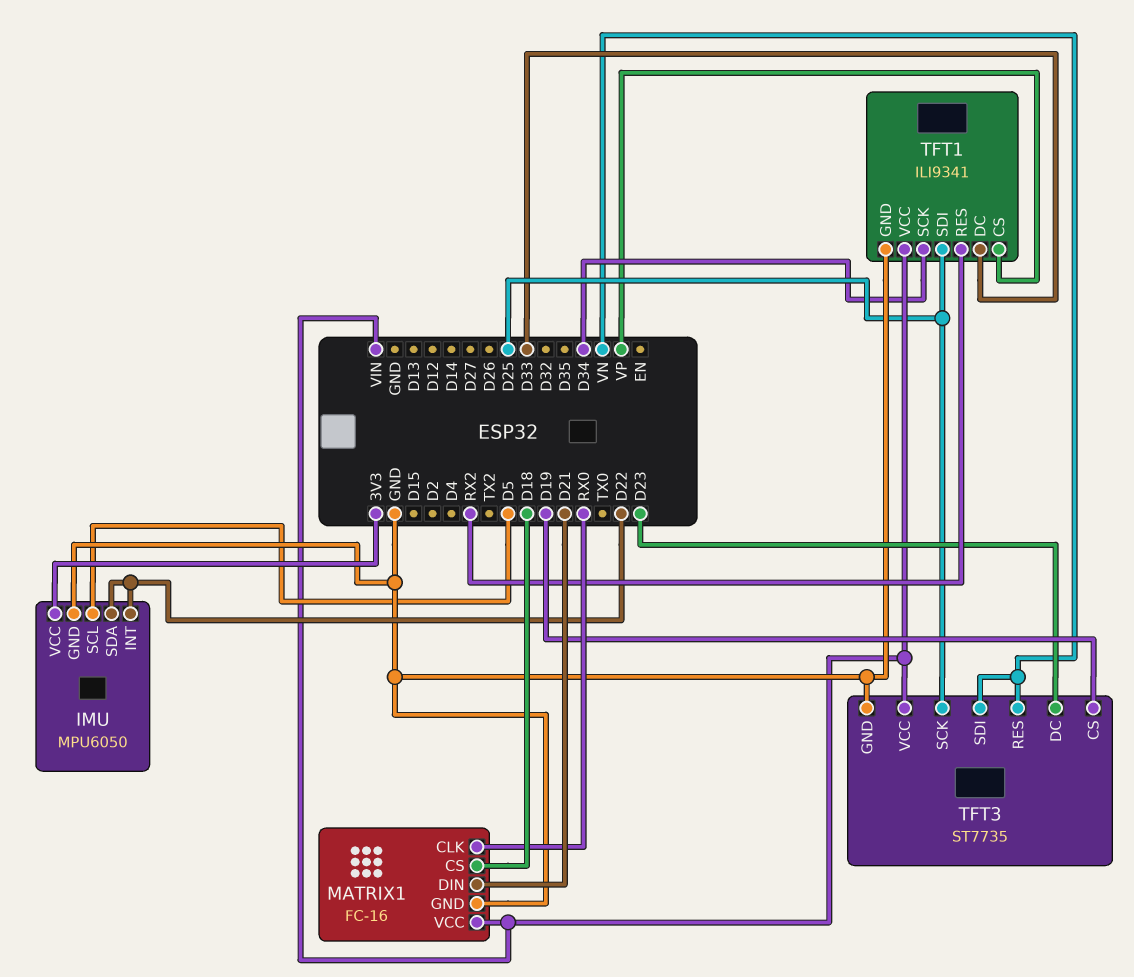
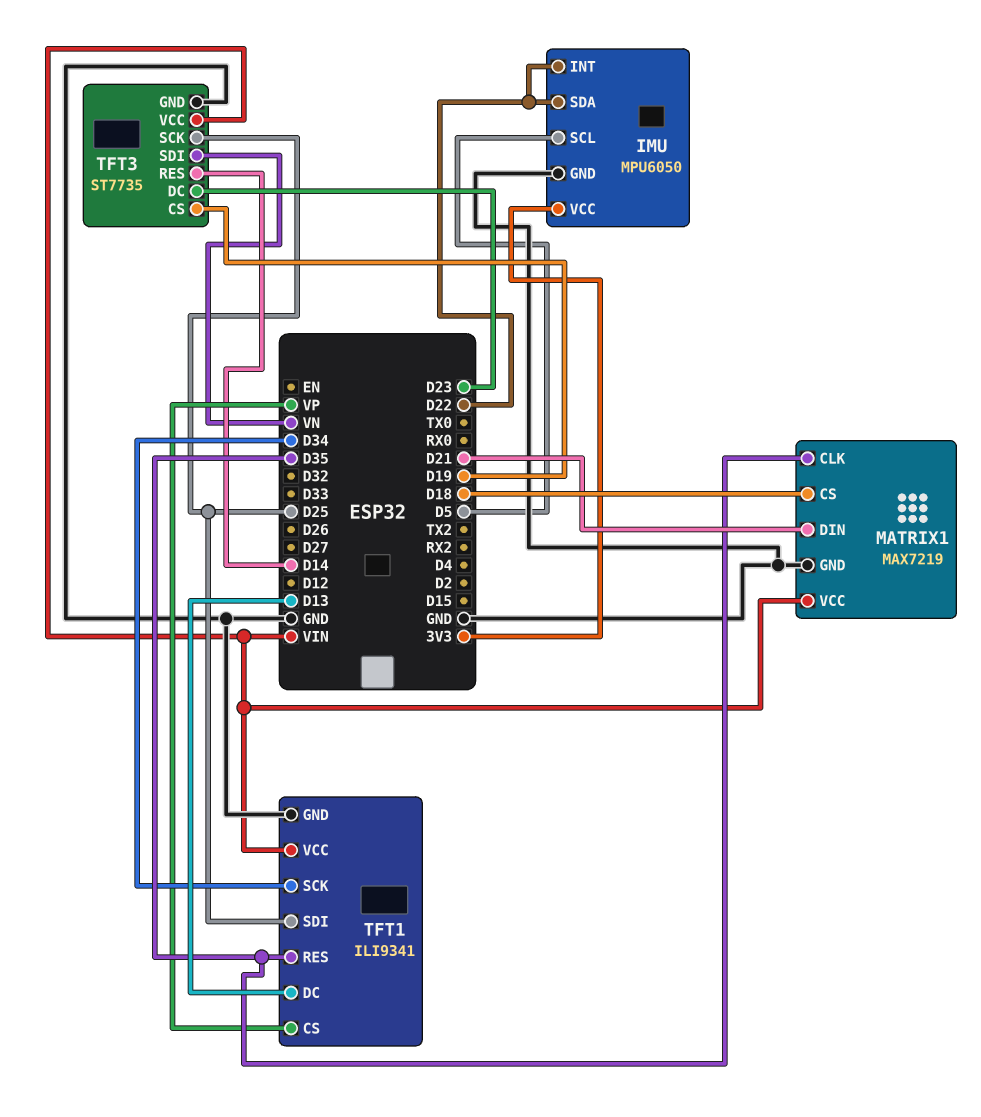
MATRIX1: FC-16 -> MAX7219
MATRIX1 pin CLK: RX0 -> D35
TFT1 pin DC: D33 -> D13
TFT1 pin RES: RX2 -> D35
TFT3 pin RES: VN -> D14

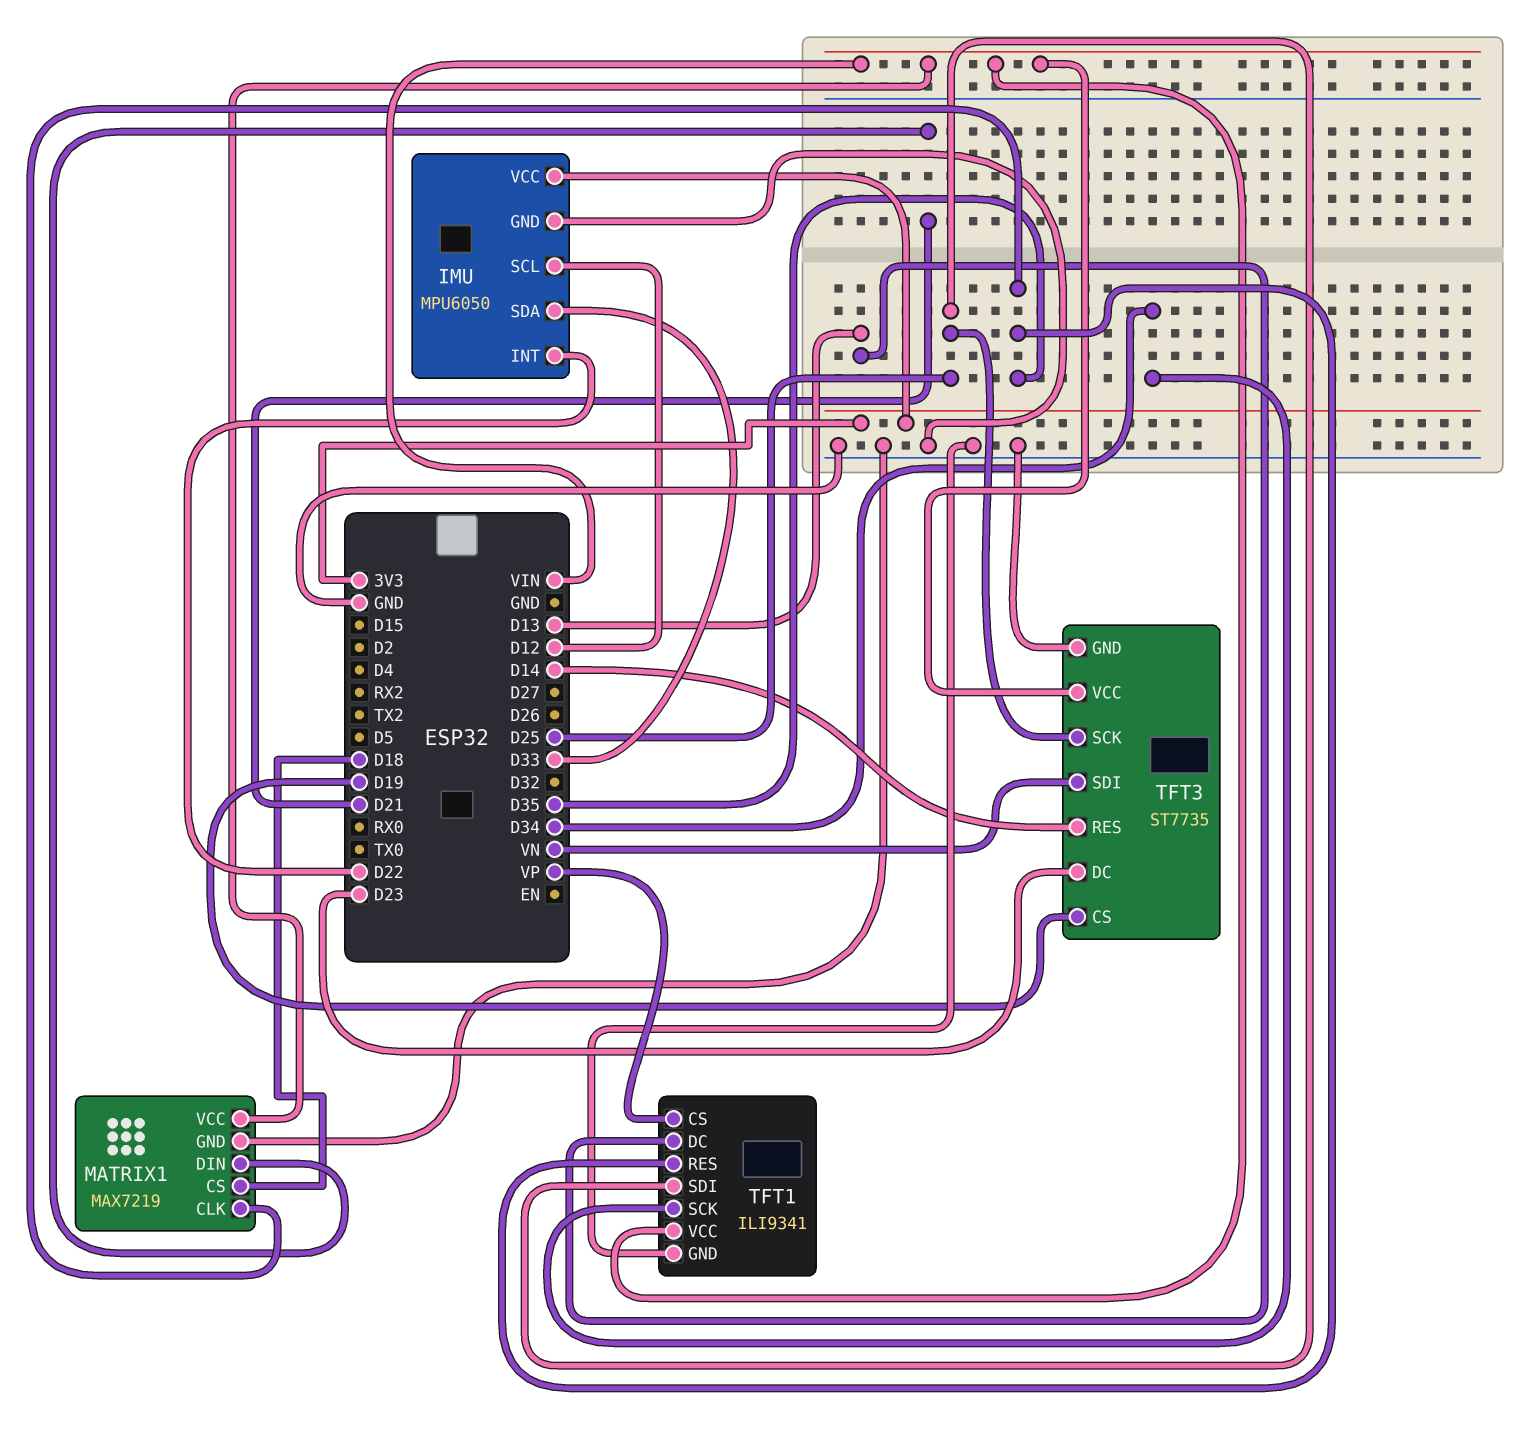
IMU pin SCL: D5 -> D12
IMU pin SDA: D22 -> D33

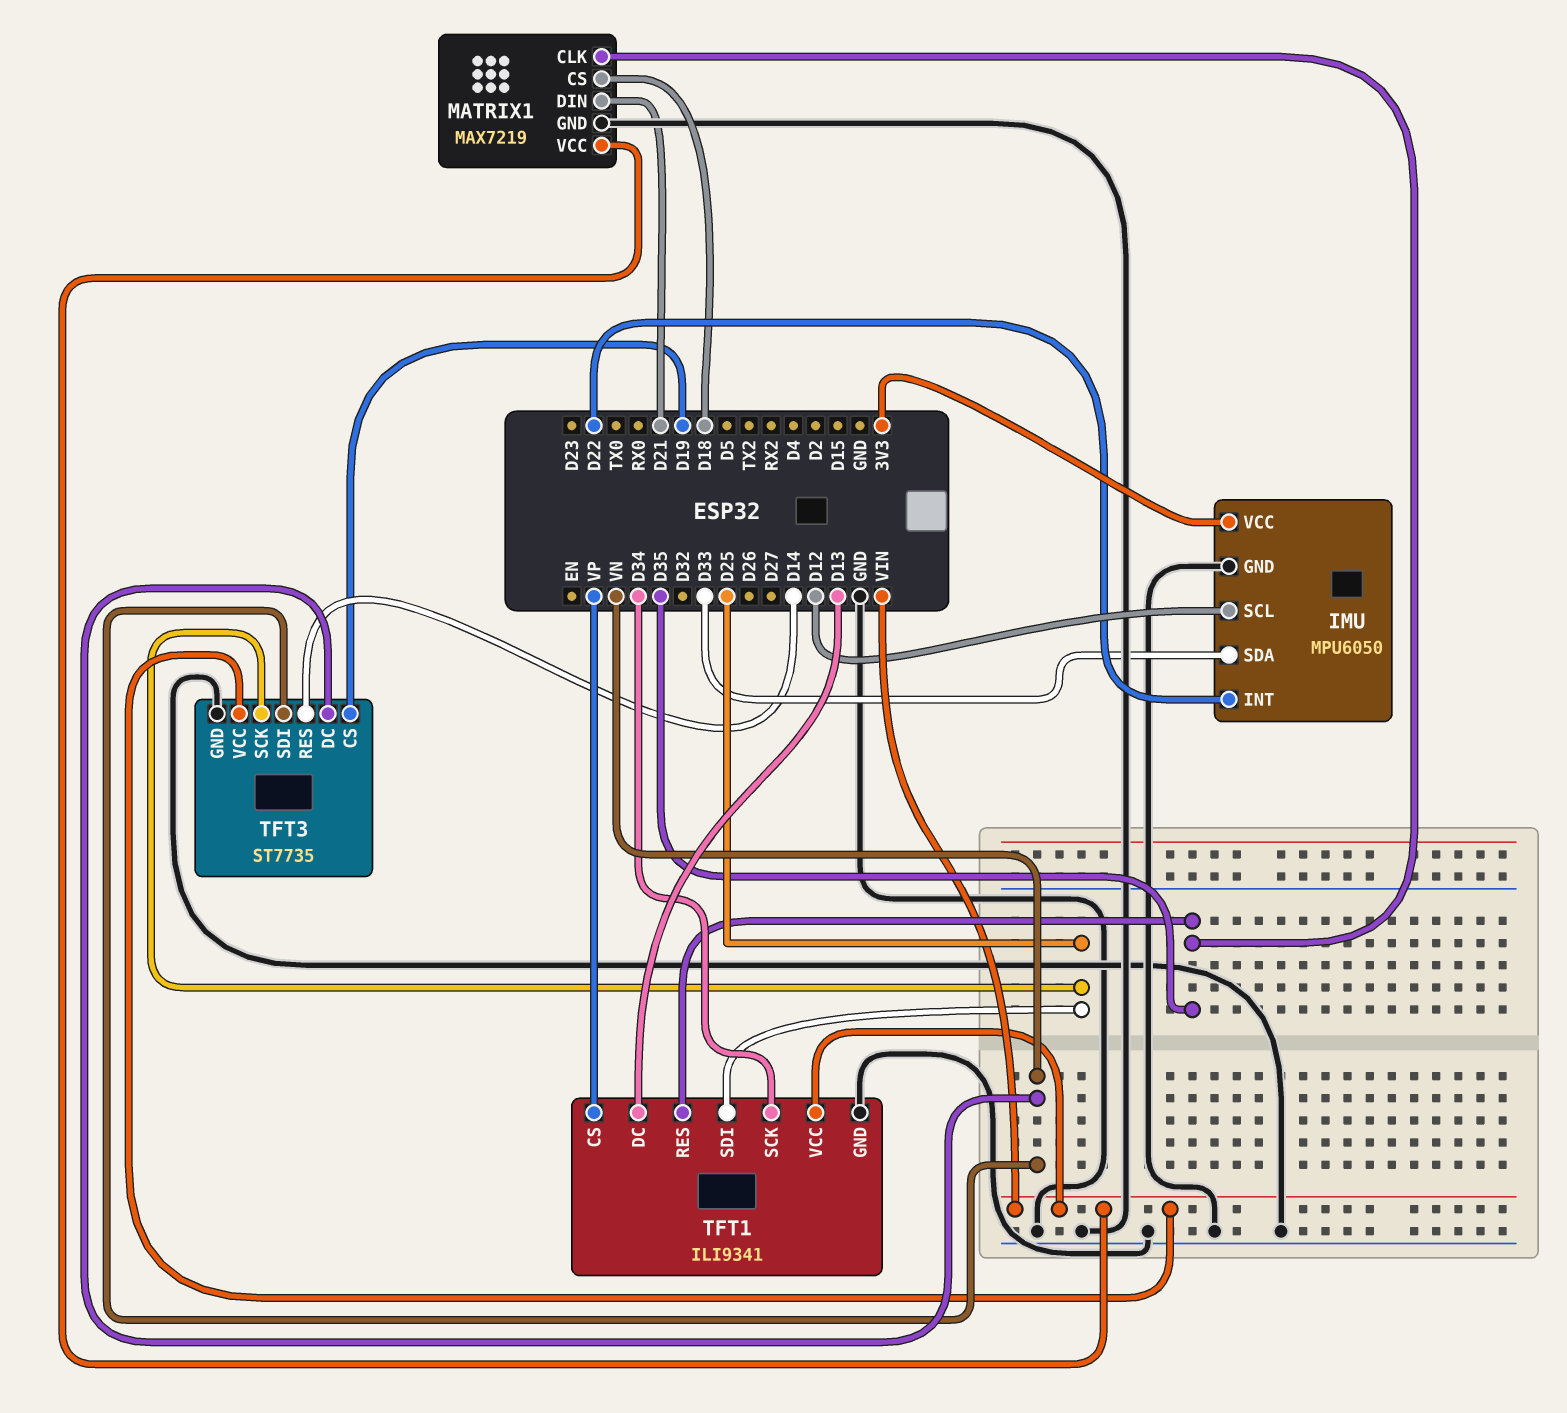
TFT3 pin DC: D23 -> VN

